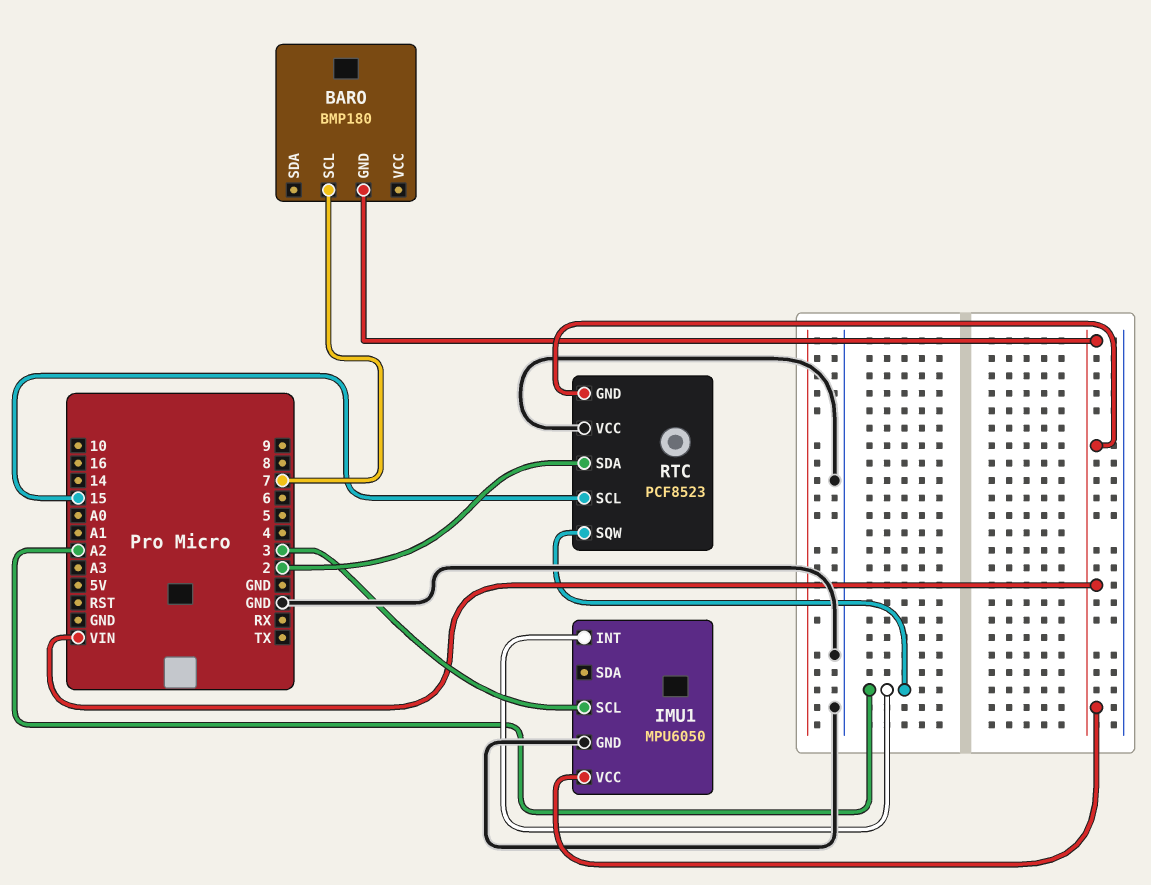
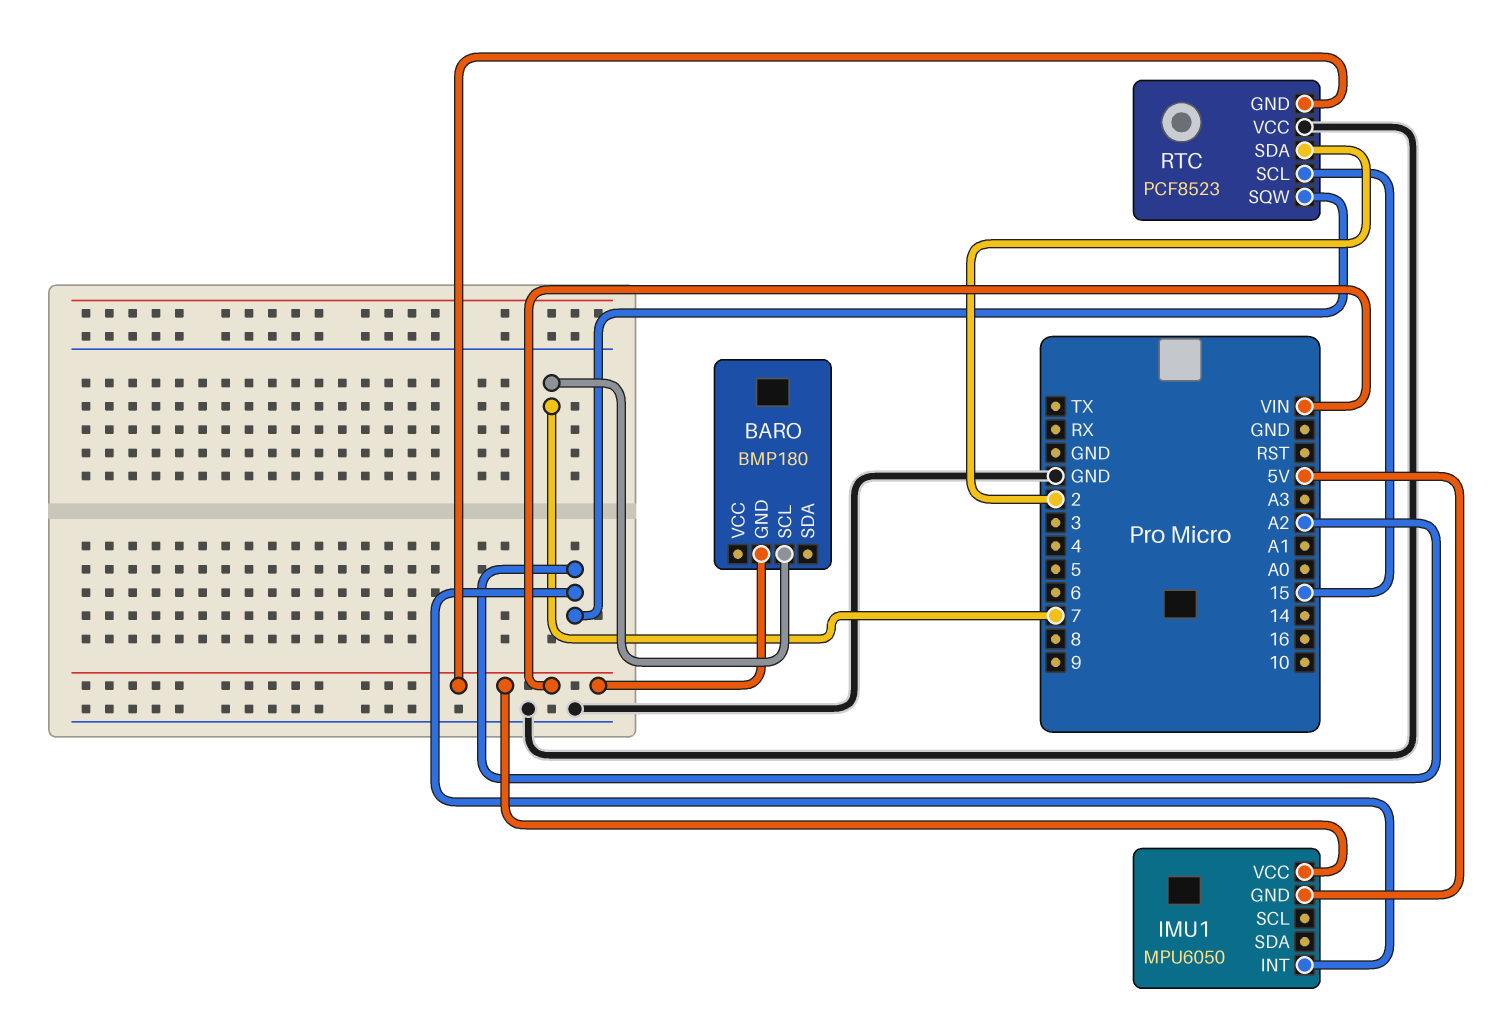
IMU1 pin GND: GND -> 5V
IMU1 pin SCL: 3 -> none

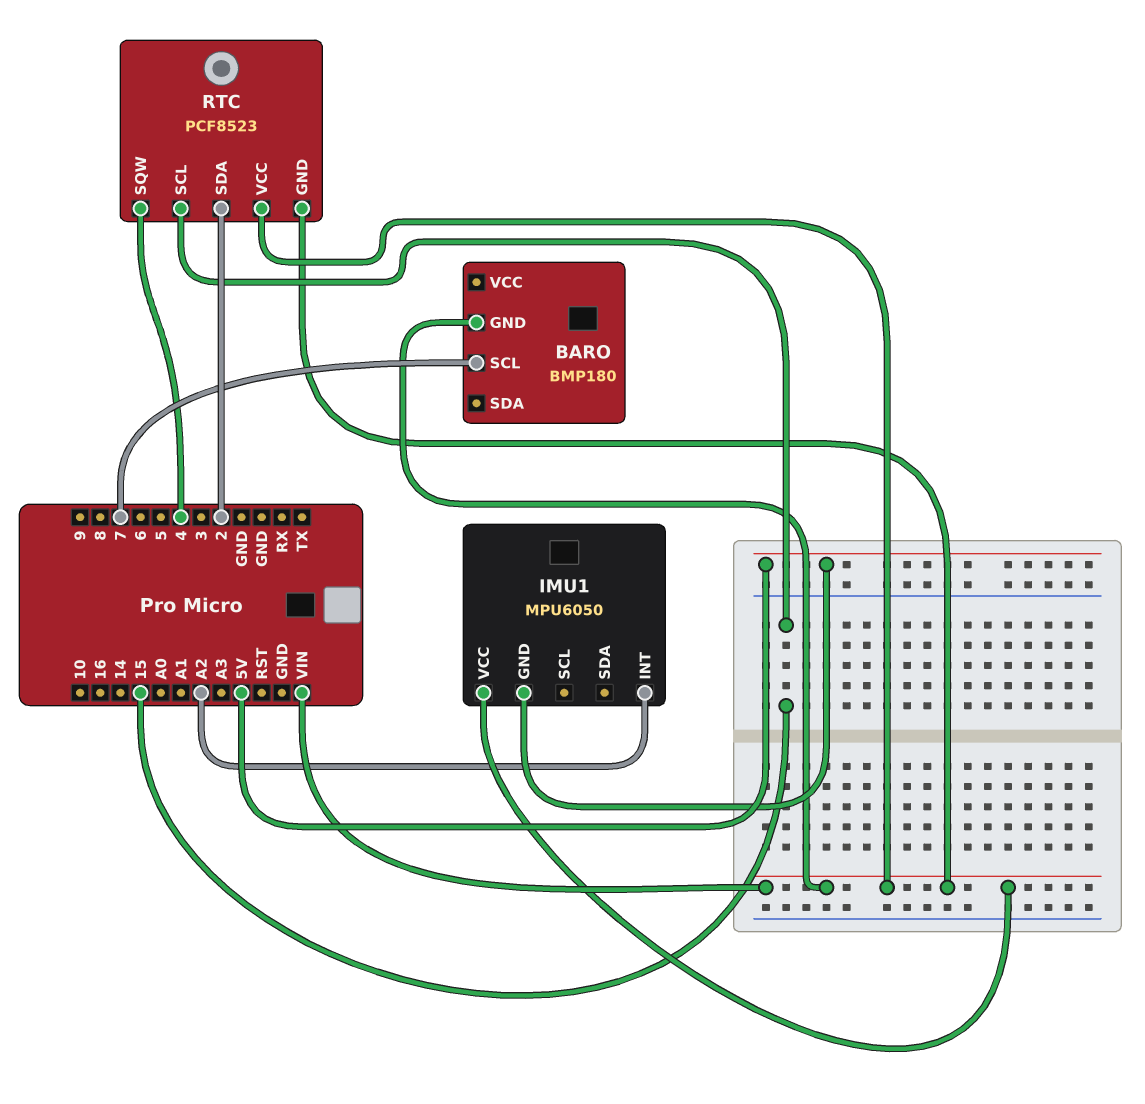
RTC pin SQW: A2 -> 4
RTC pin VCC: GND -> VIN

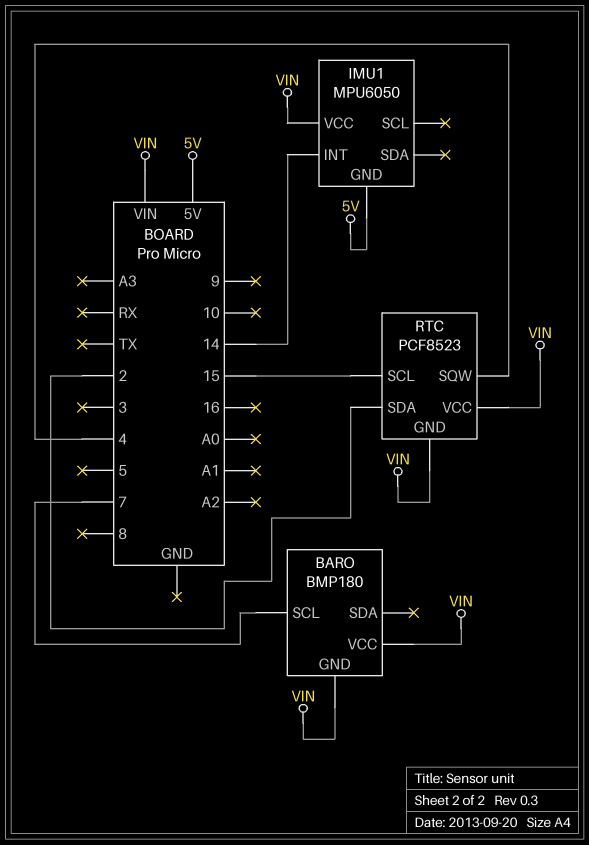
BARO pin VCC: none -> VIN
IMU1 pin INT: A2 -> 14

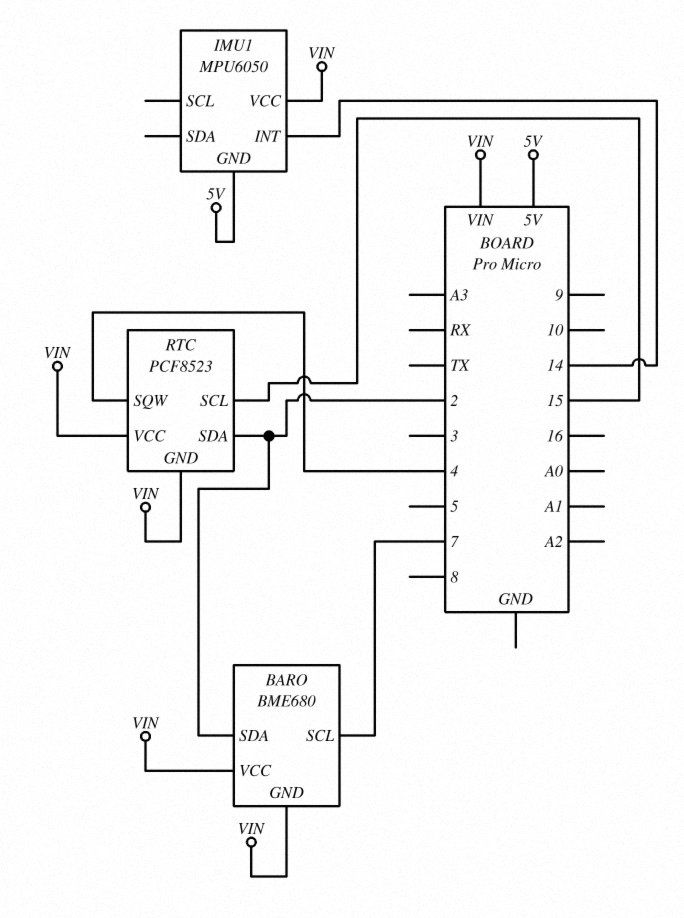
BARO: BMP180 -> BME680
BARO pin SDA: none -> 2

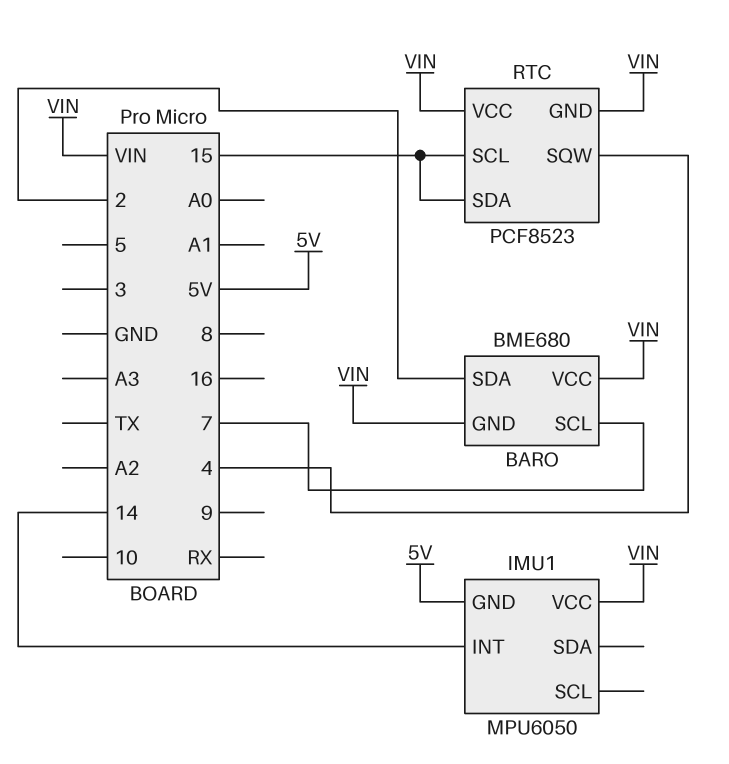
RTC pin SDA: 2 -> 15

